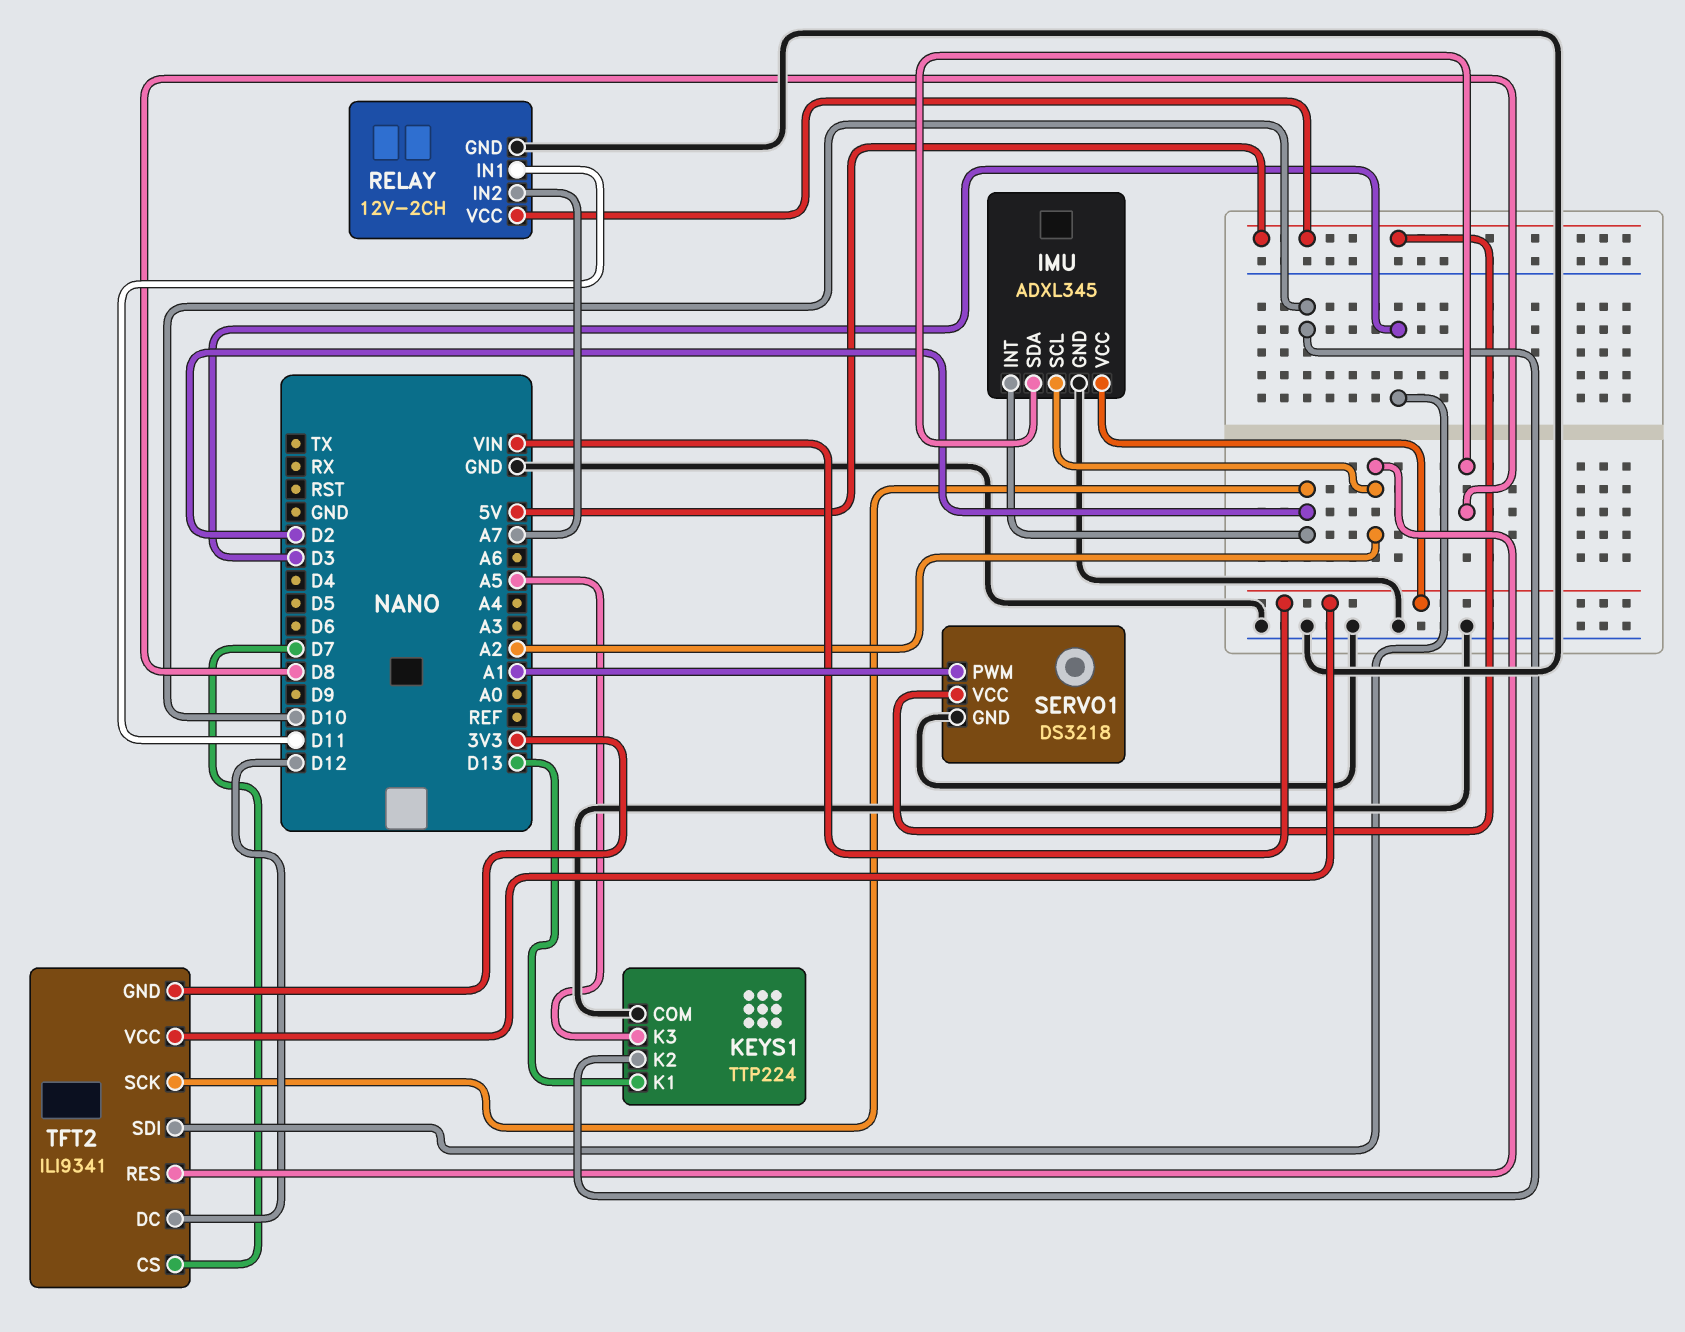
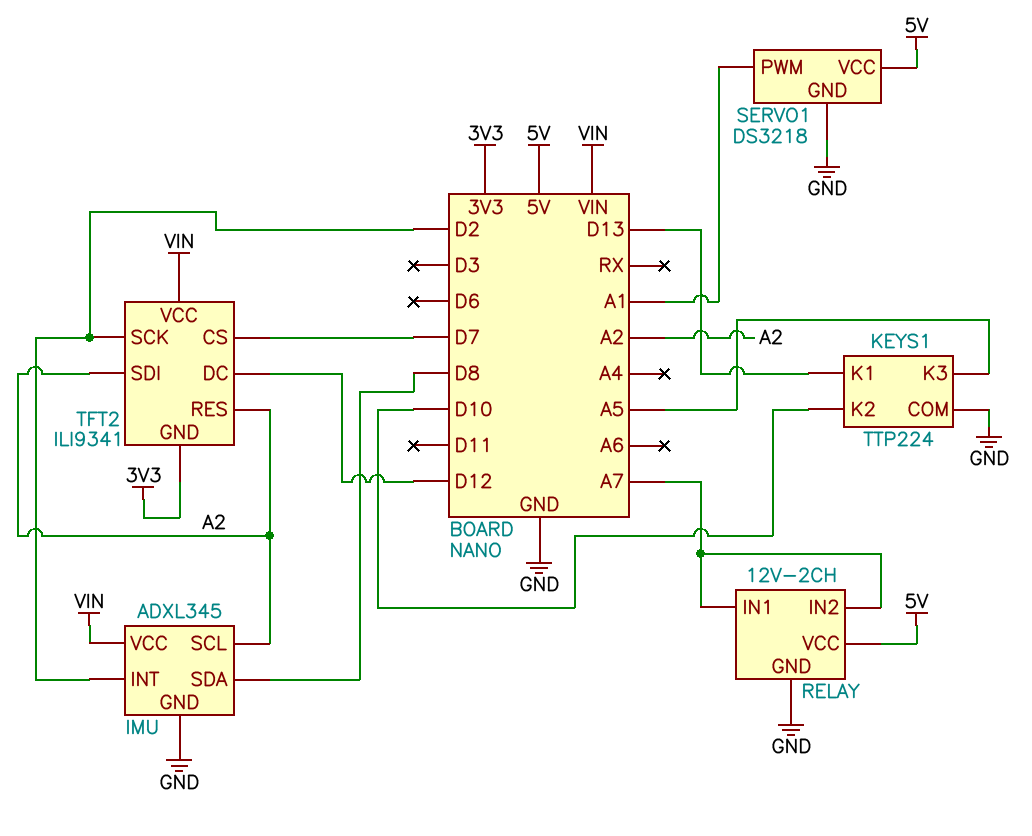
RELAY pin IN1: D11 -> A7
TFT2 pin SDI: D3 -> A2

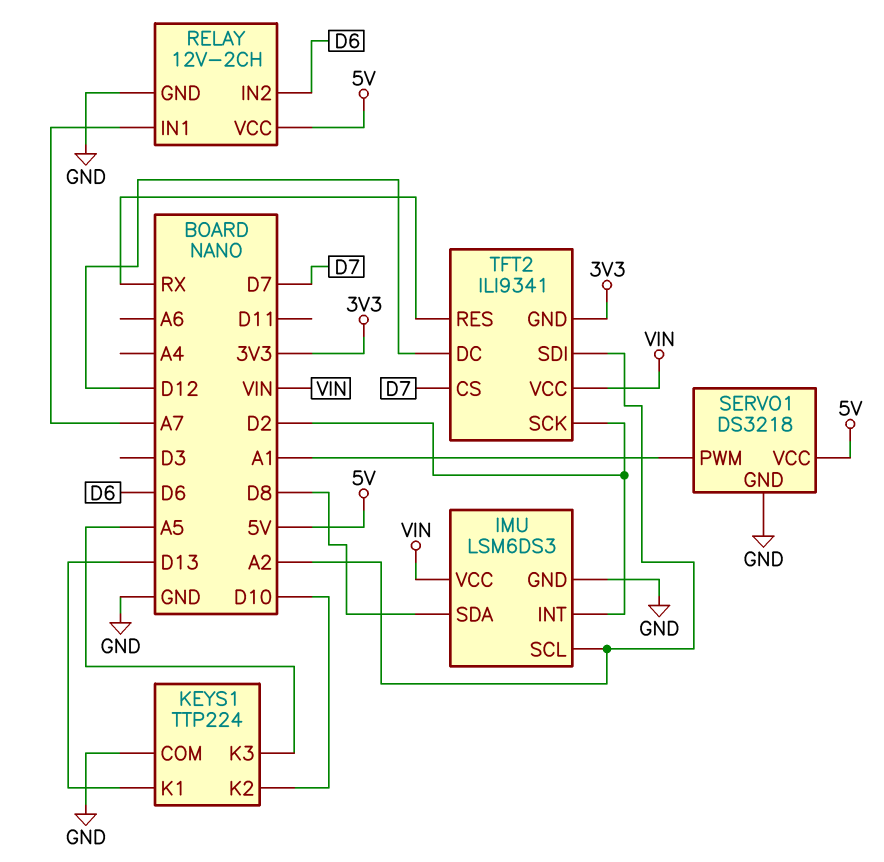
IMU: ADXL345 -> LSM6DS3
RELAY pin IN2: A7 -> D6
TFT2 pin RES: A2 -> RX

